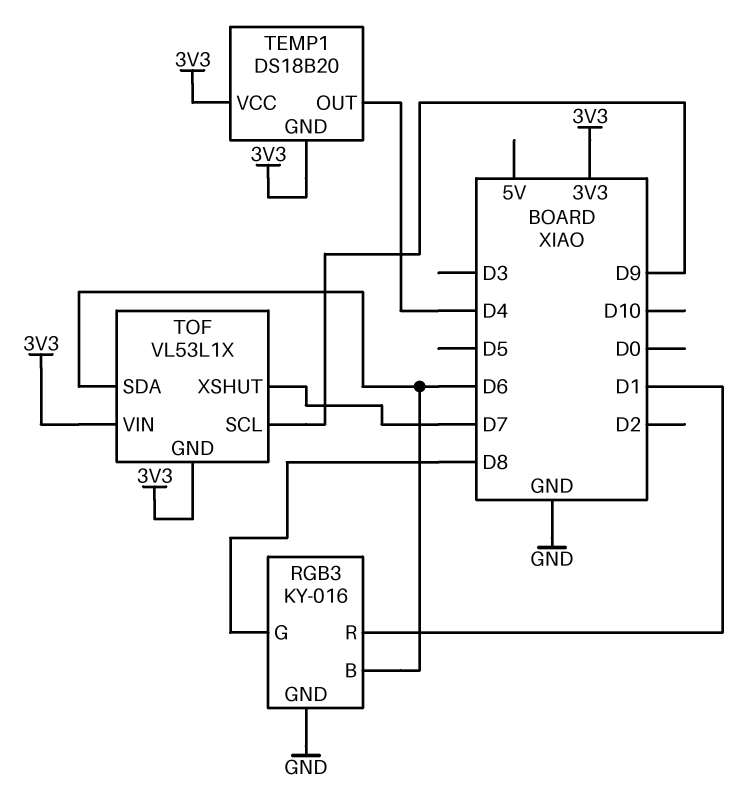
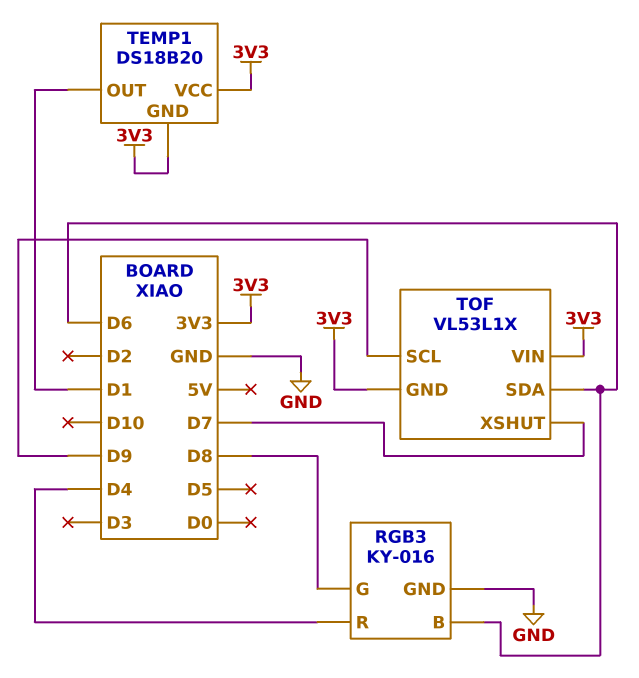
RGB3 pin R: D1 -> D4
TEMP1 pin OUT: D4 -> D1

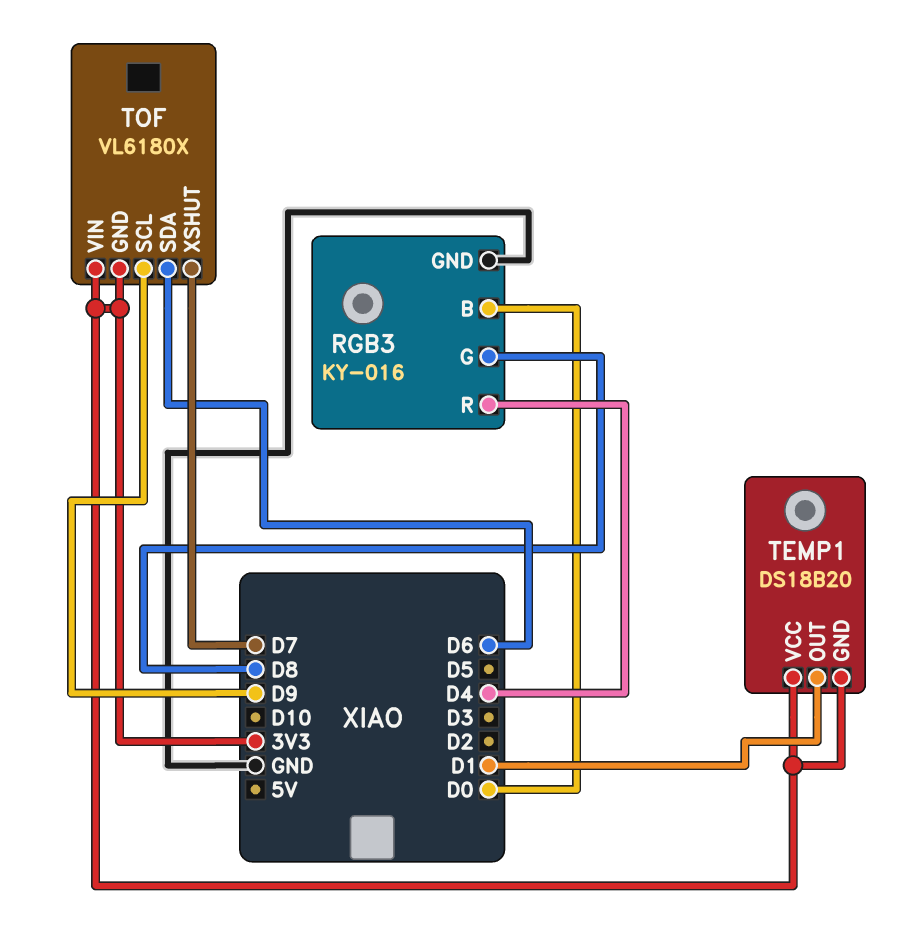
RGB3 pin B: D6 -> D0
TOF: VL53L1X -> VL6180X

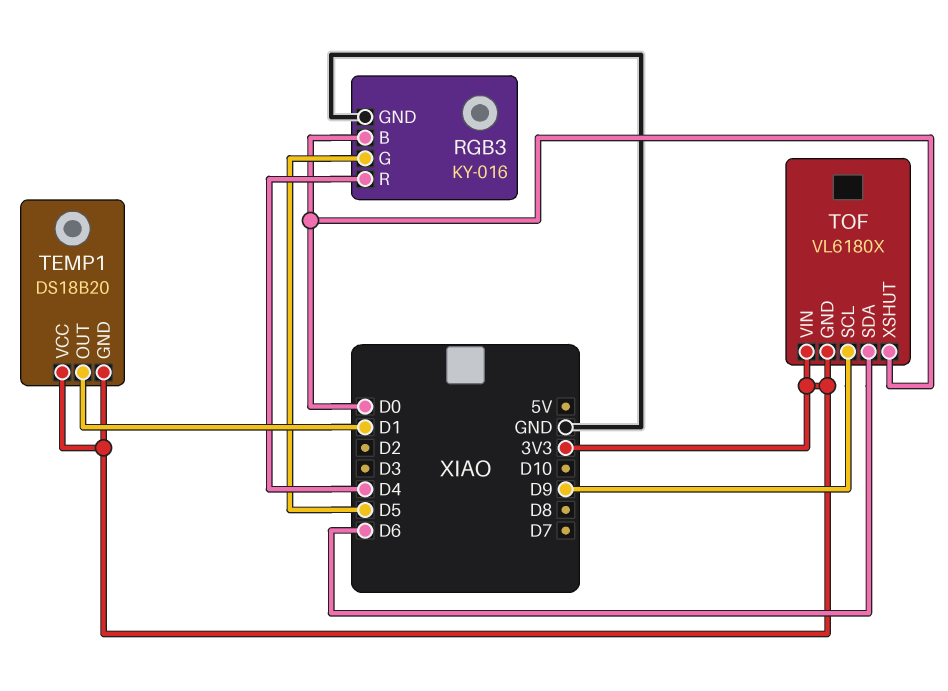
RGB3 pin G: D8 -> D5
TOF pin XSHUT: D7 -> D0

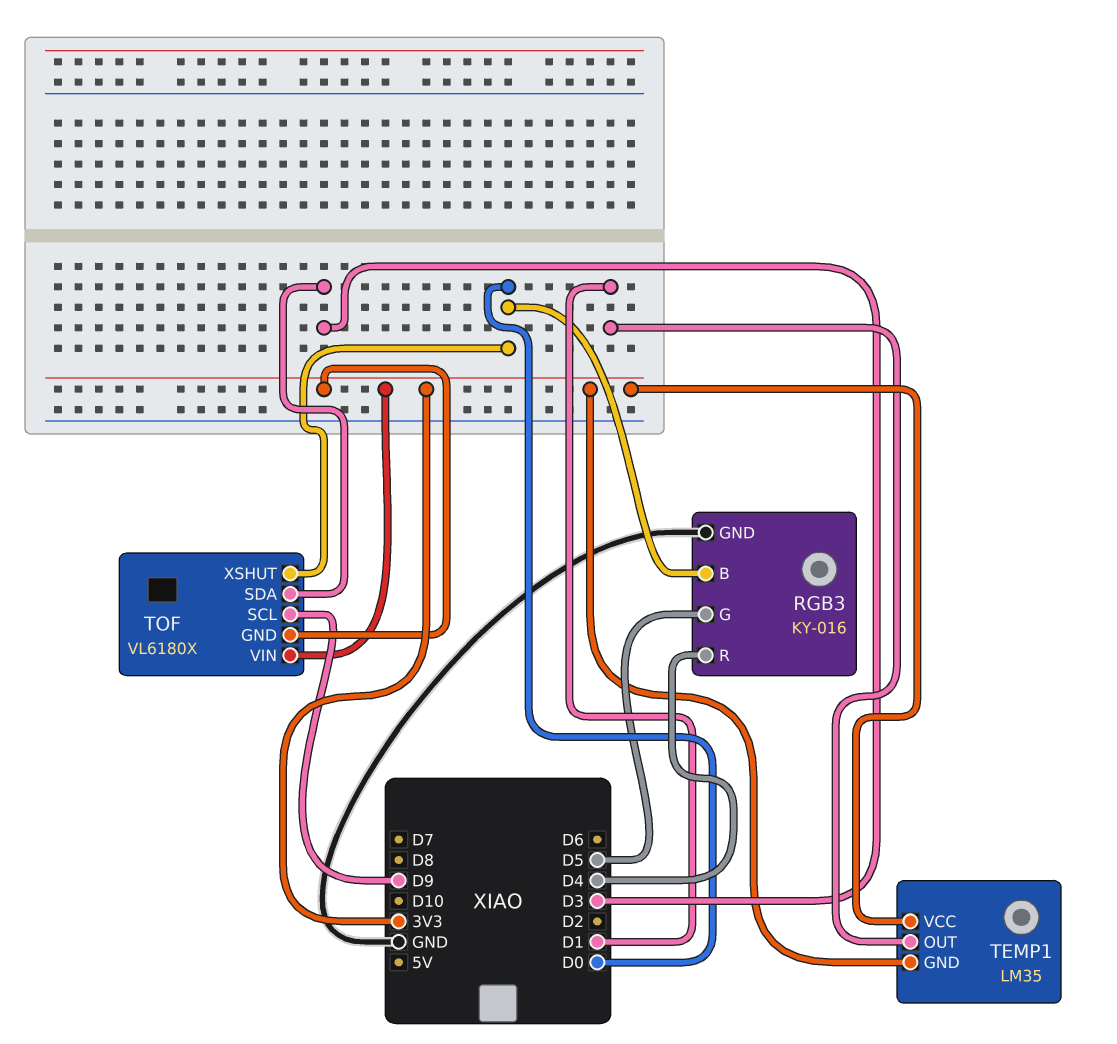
TEMP1: DS18B20 -> LM35
TOF pin SDA: D6 -> D3

